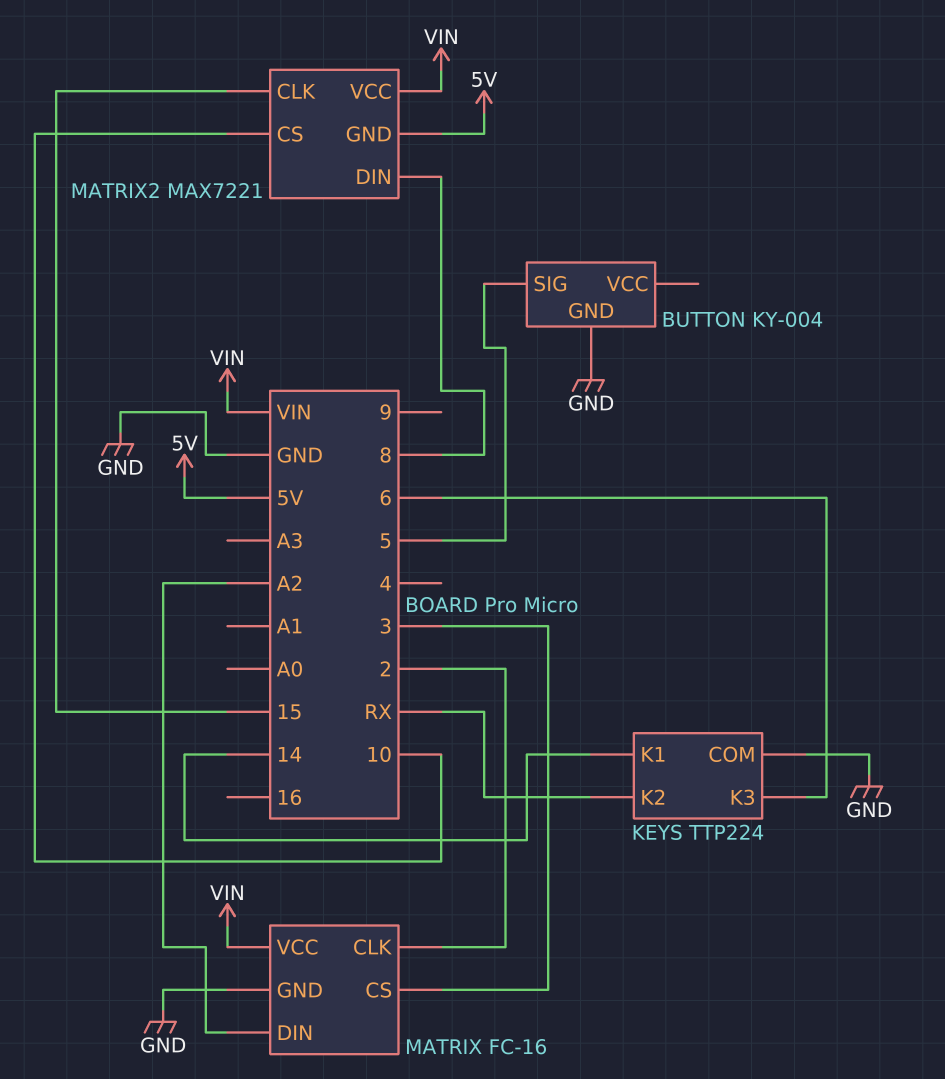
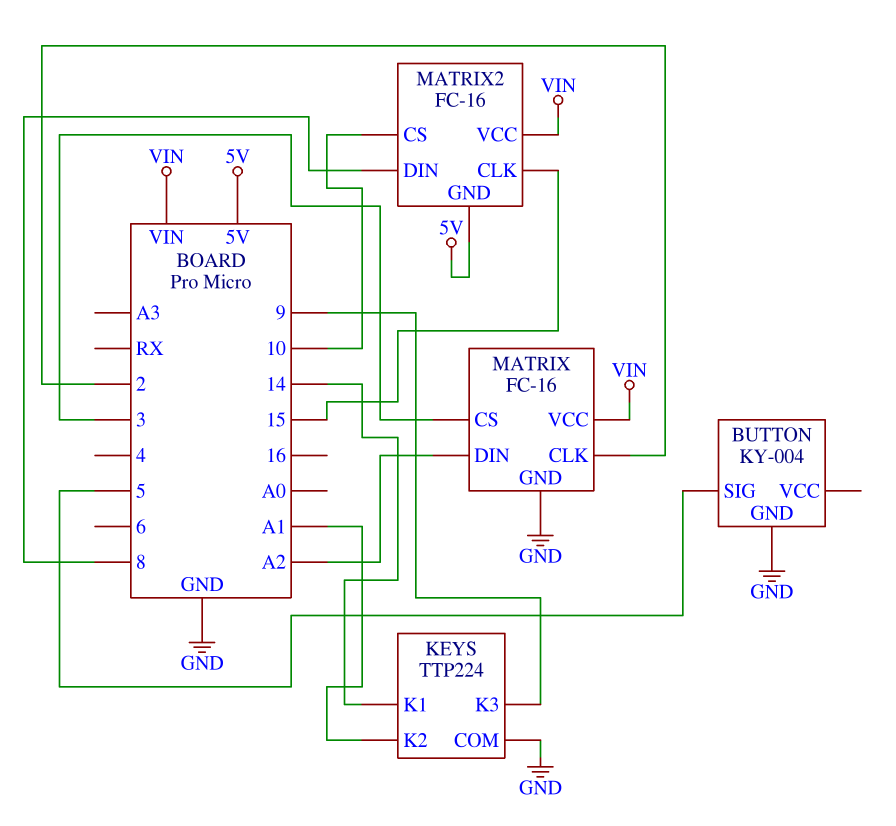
KEYS pin K2: RX -> A1
KEYS pin K3: 6 -> 9
MATRIX2: MAX7221 -> FC-16

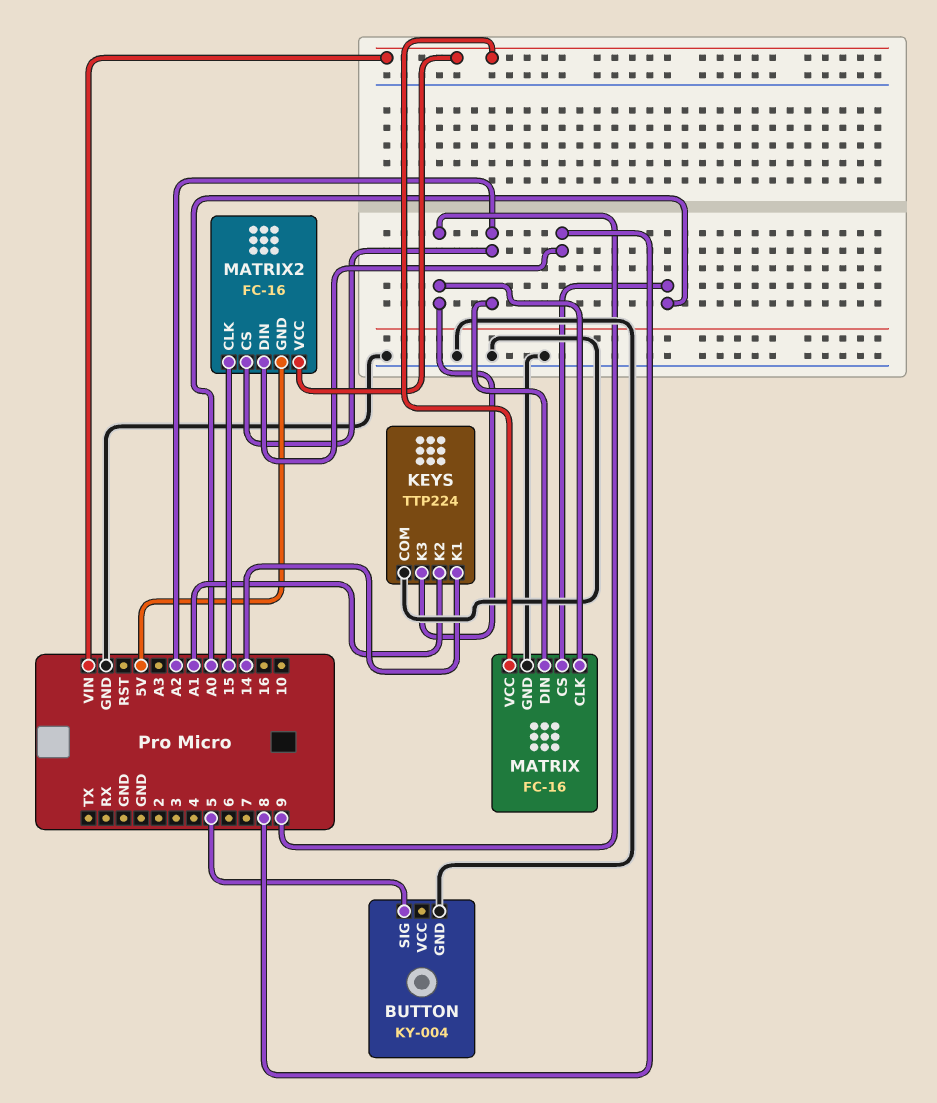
MATRIX pin CLK: 2 -> 9
MATRIX pin CS: 3 -> A0
MATRIX2 pin CS: 10 -> A2

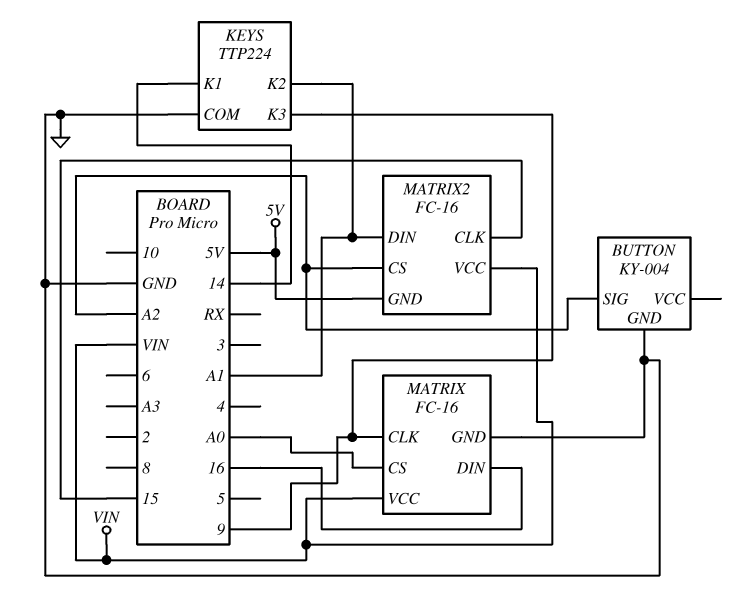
BUTTON pin SIG: 5 -> A2
MATRIX pin DIN: A2 -> 16
MATRIX2 pin DIN: 8 -> A1

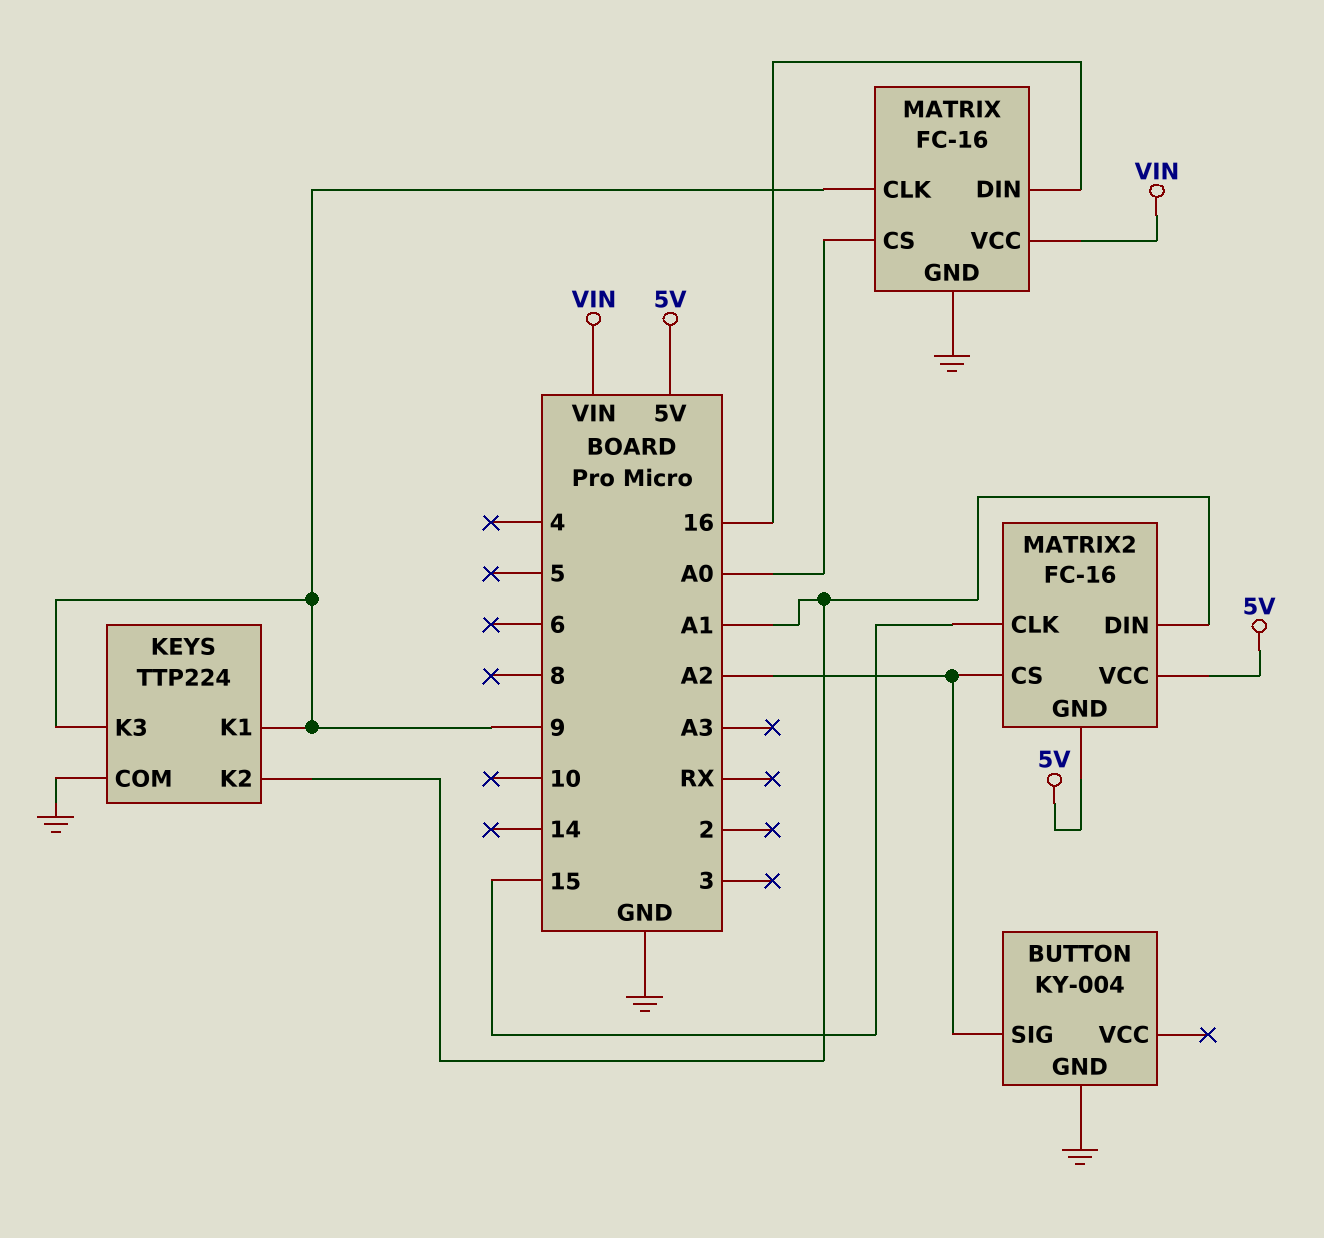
KEYS pin K1: 14 -> 9
MATRIX2 pin VCC: VIN -> 5V

